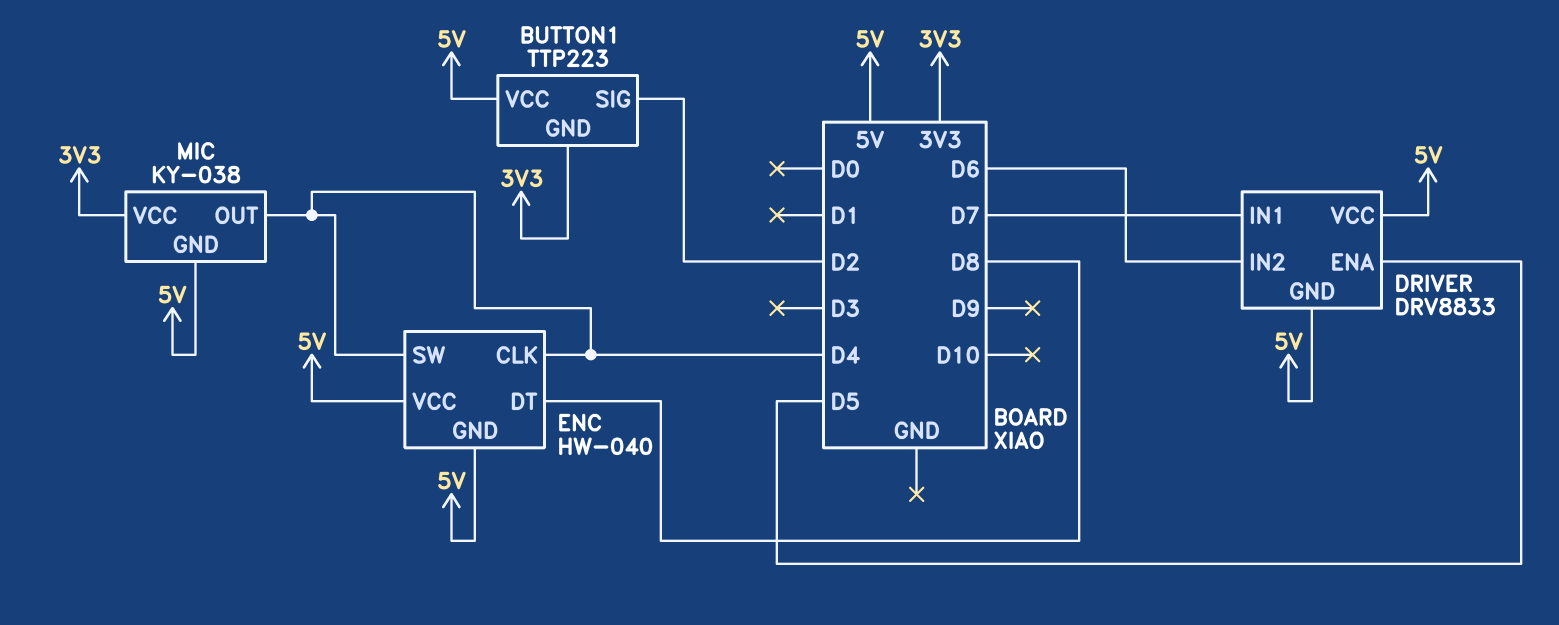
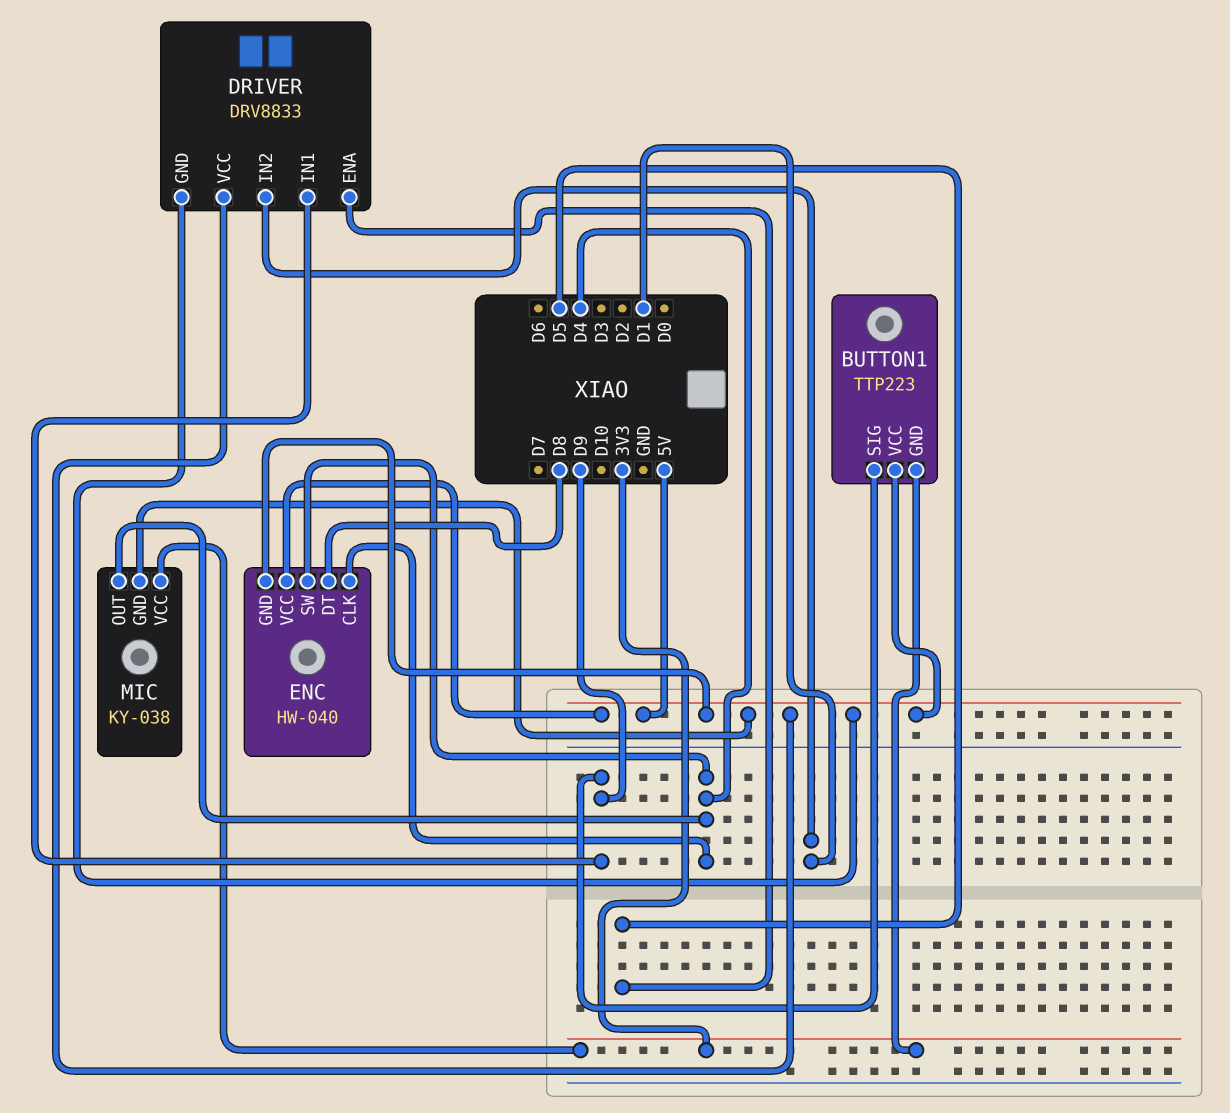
BUTTON1 pin SIG: D2 -> D9
DRIVER pin IN1: D7 -> D9
DRIVER pin IN2: D6 -> D1

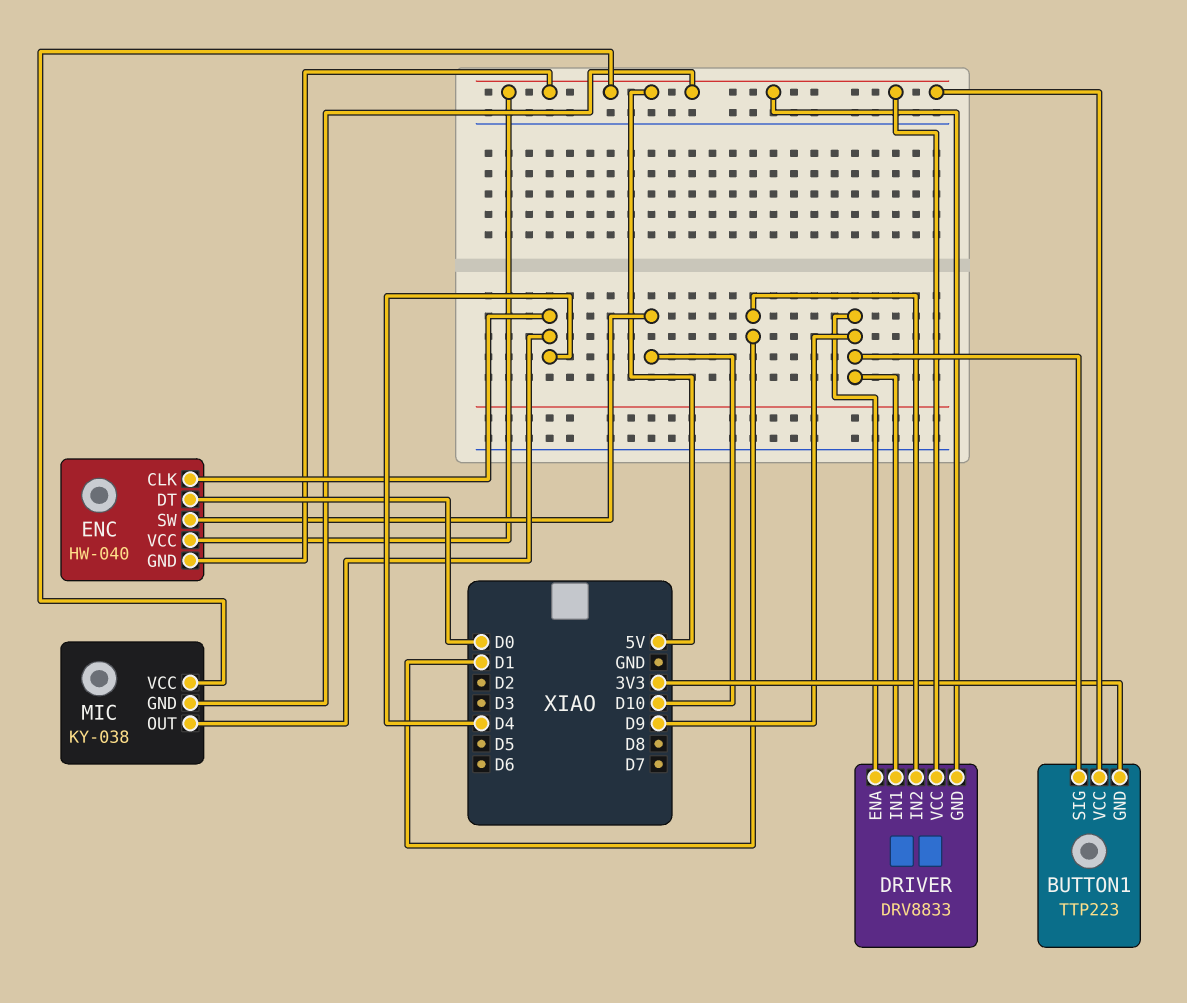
DRIVER pin ENA: D5 -> D9
ENC pin DT: D8 -> D0
ENC pin SW: D4 -> D10
MIC pin VCC: 3V3 -> 5V

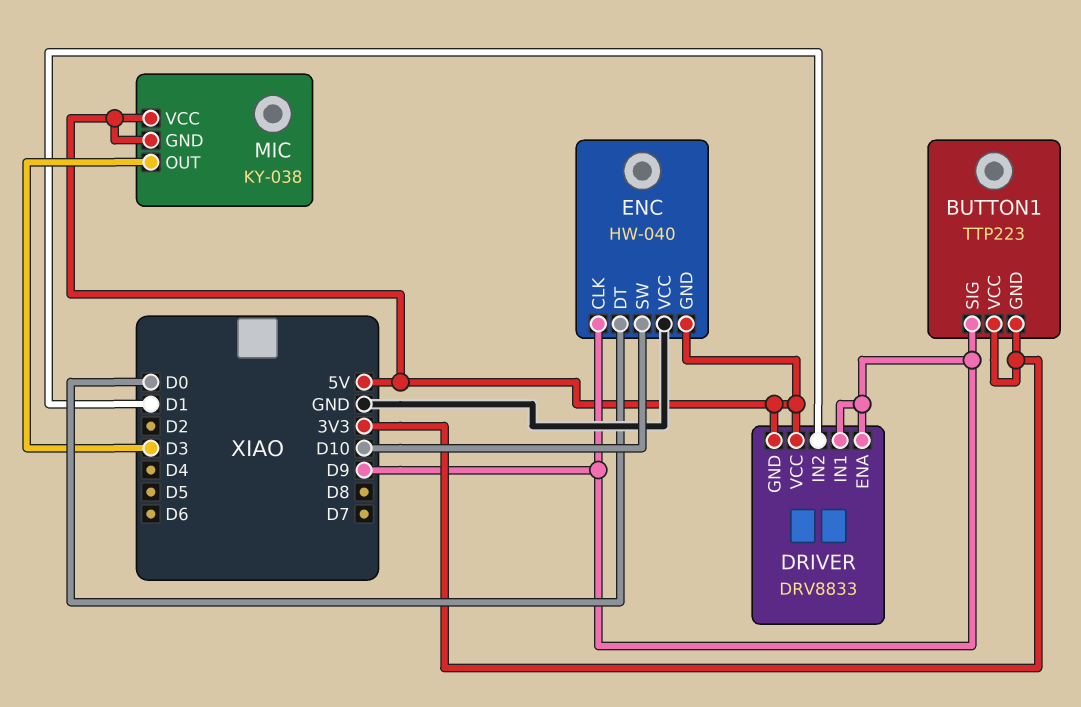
BUTTON1 pin VCC: 5V -> 3V3
ENC pin CLK: D4 -> D9
ENC pin VCC: 5V -> GND
MIC pin OUT: D4 -> D3

